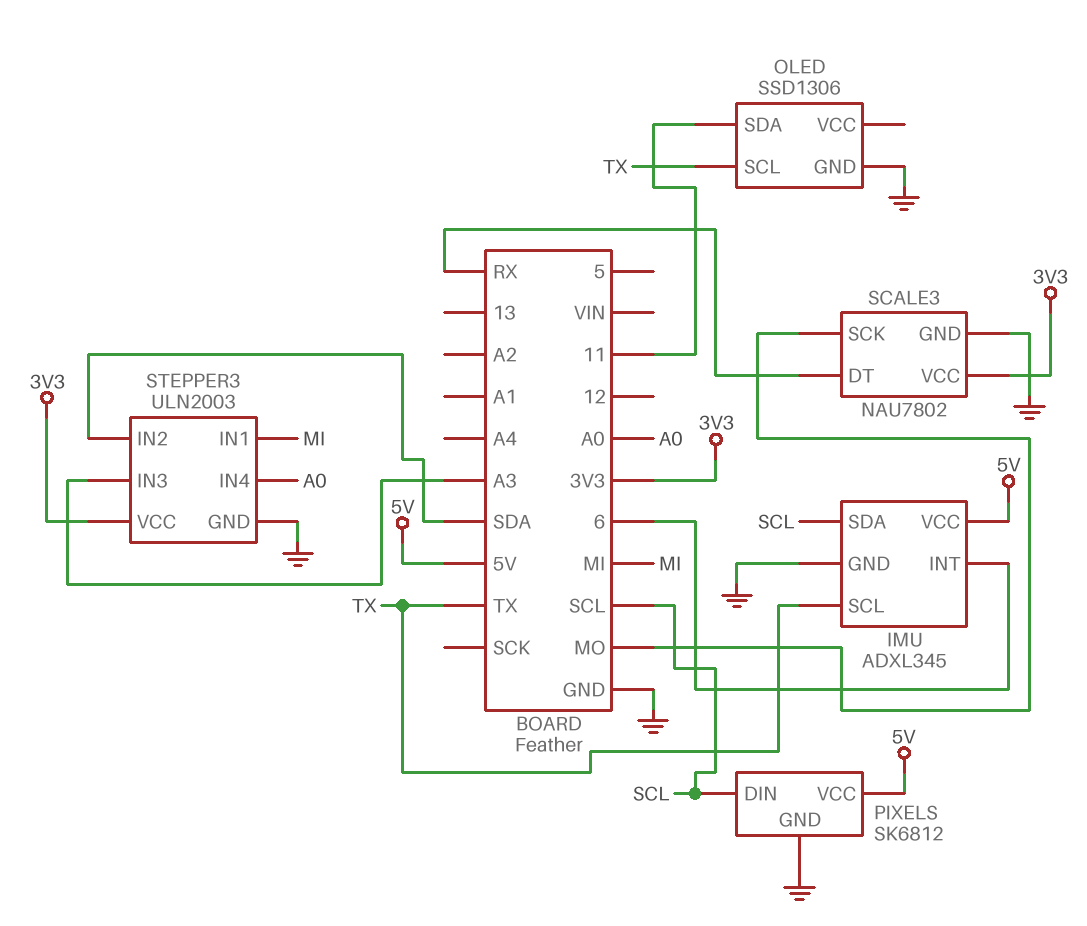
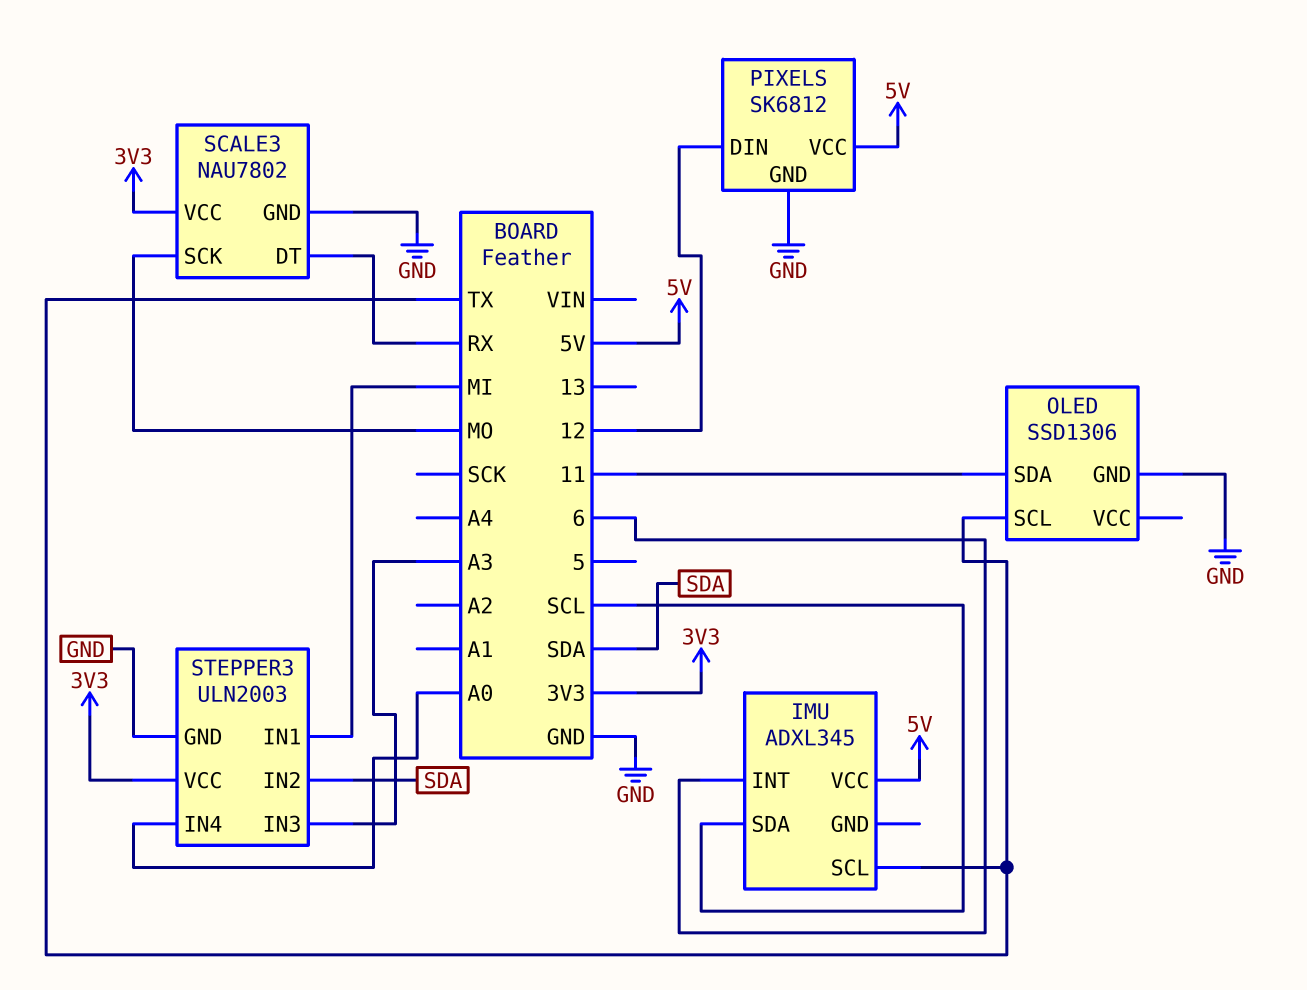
IMU pin GND: GND -> none
PIXELS pin DIN: SCL -> 12

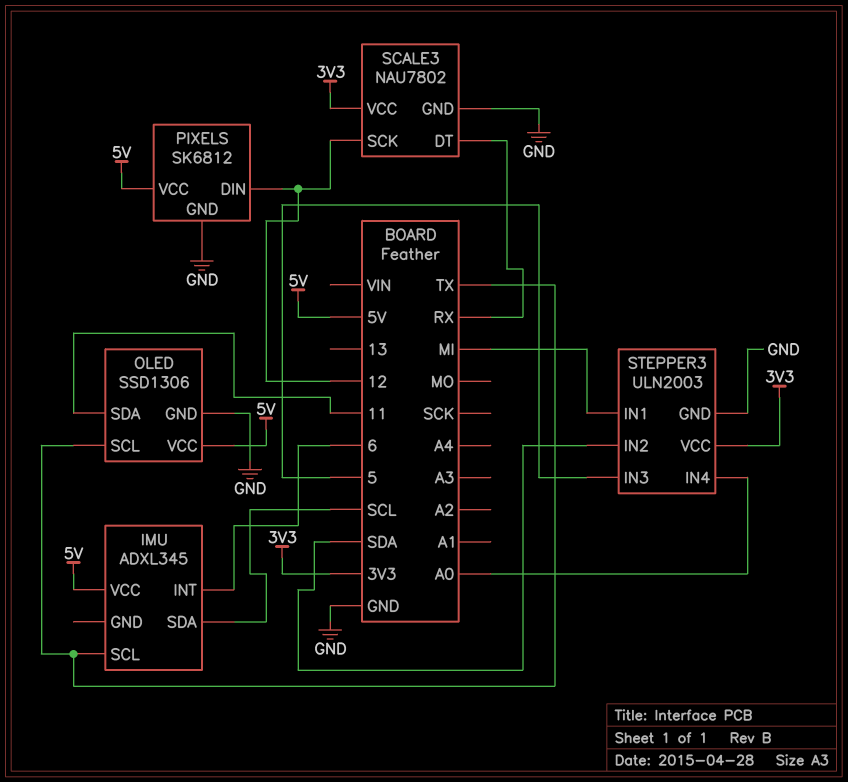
OLED pin VCC: none -> 5V
SCALE3 pin SCK: MO -> 12
STEPPER3 pin IN3: A3 -> 5

